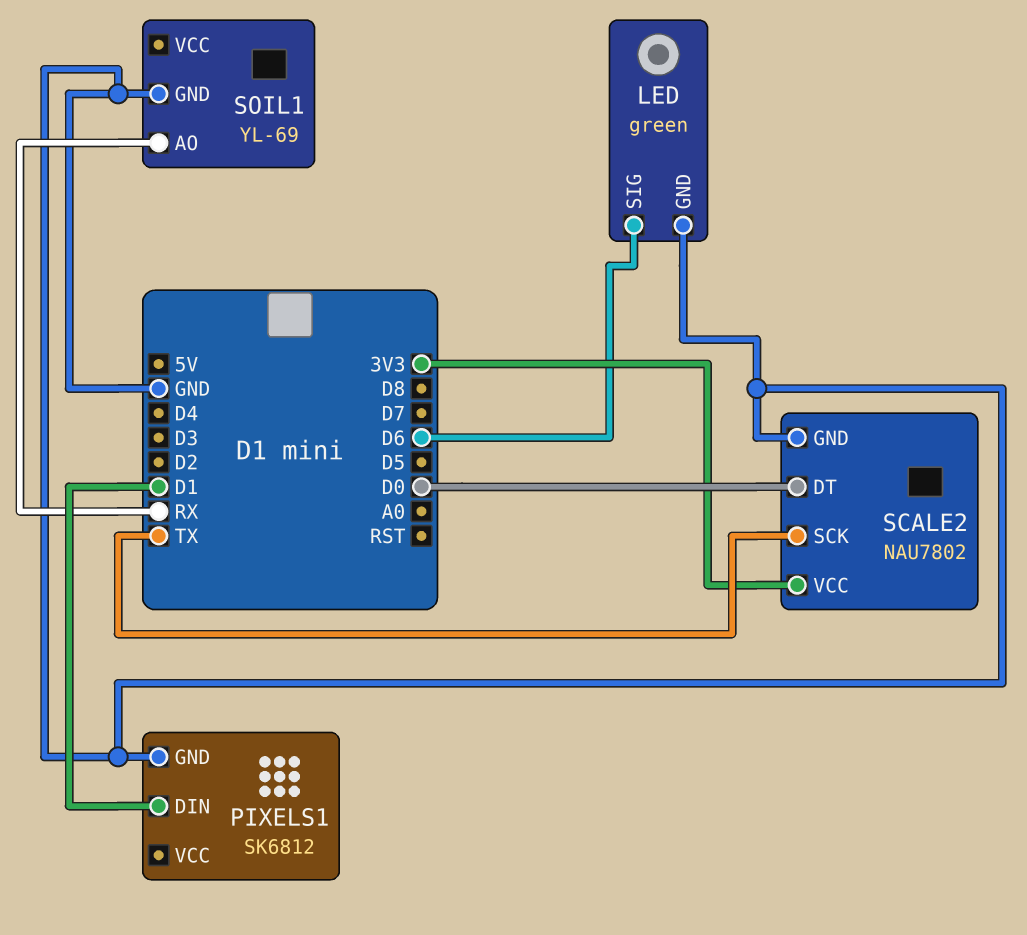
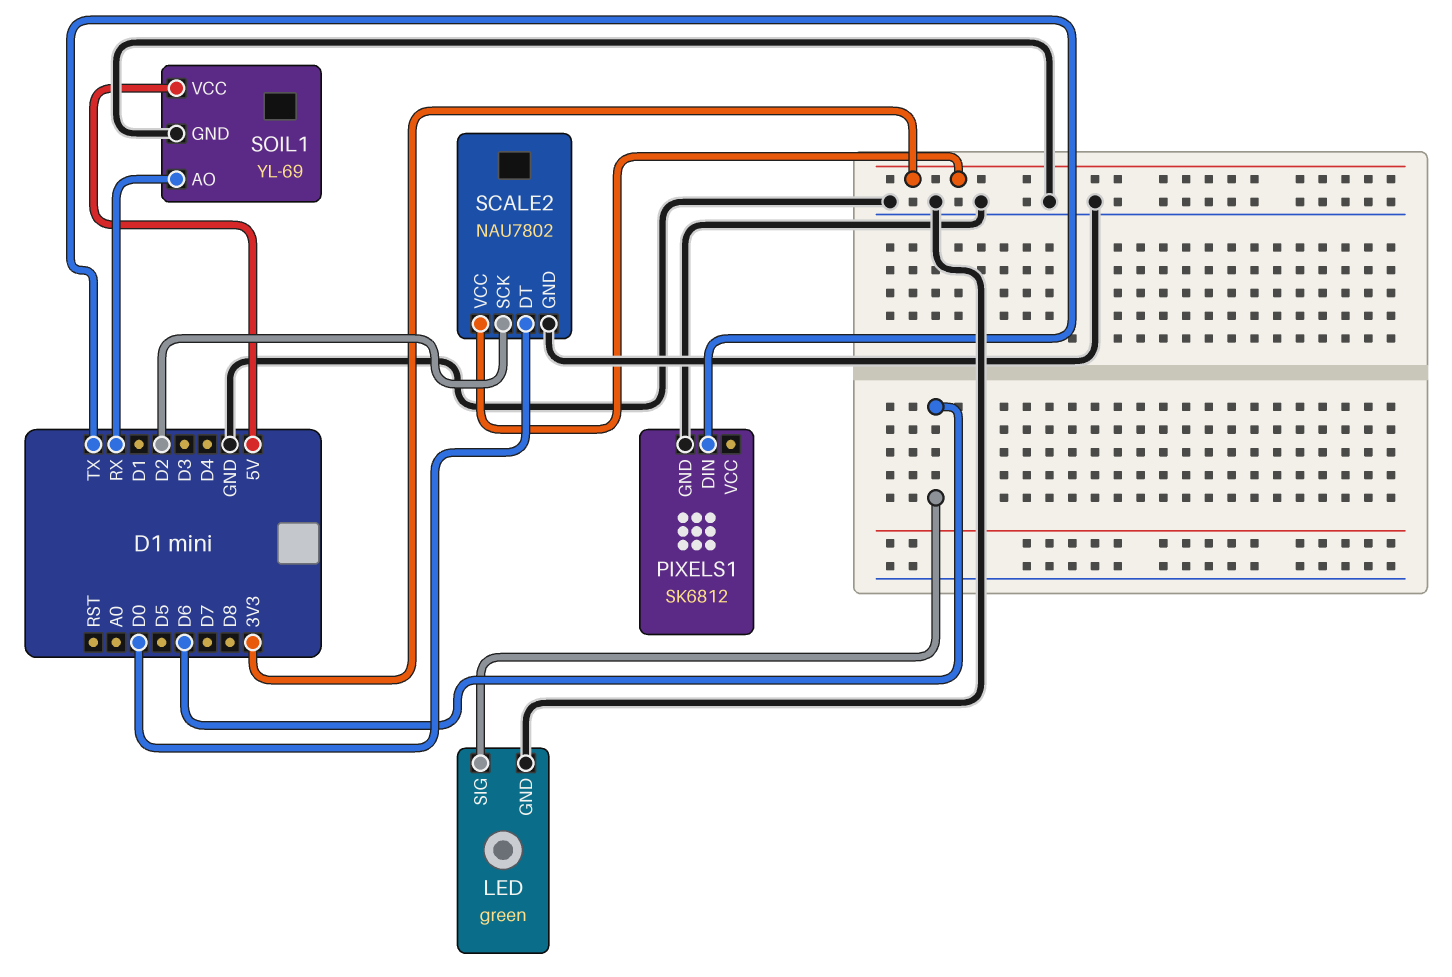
PIXELS1 pin DIN: D1 -> TX
SCALE2 pin SCK: TX -> D2
SOIL1 pin VCC: none -> 5V

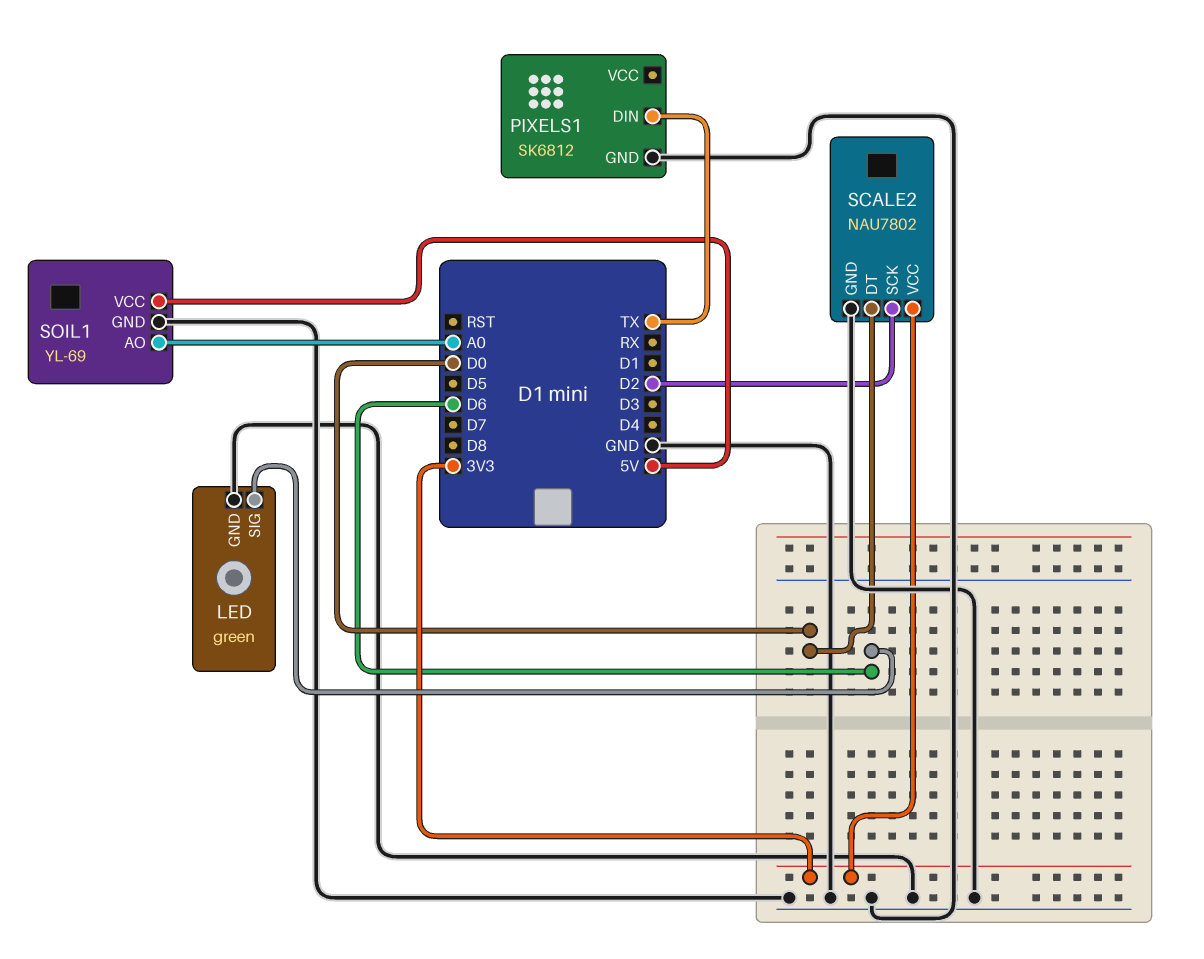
SOIL1 pin AO: RX -> A0

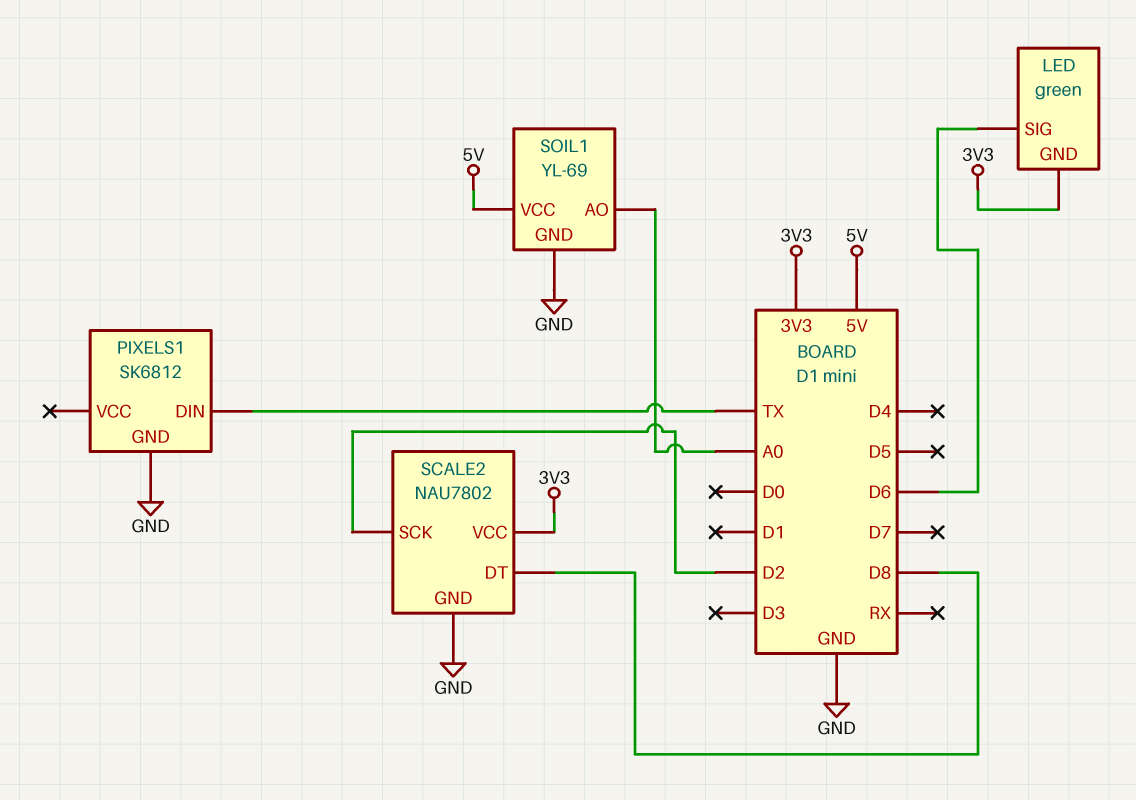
LED pin GND: GND -> 3V3
SCALE2 pin DT: D0 -> D8

